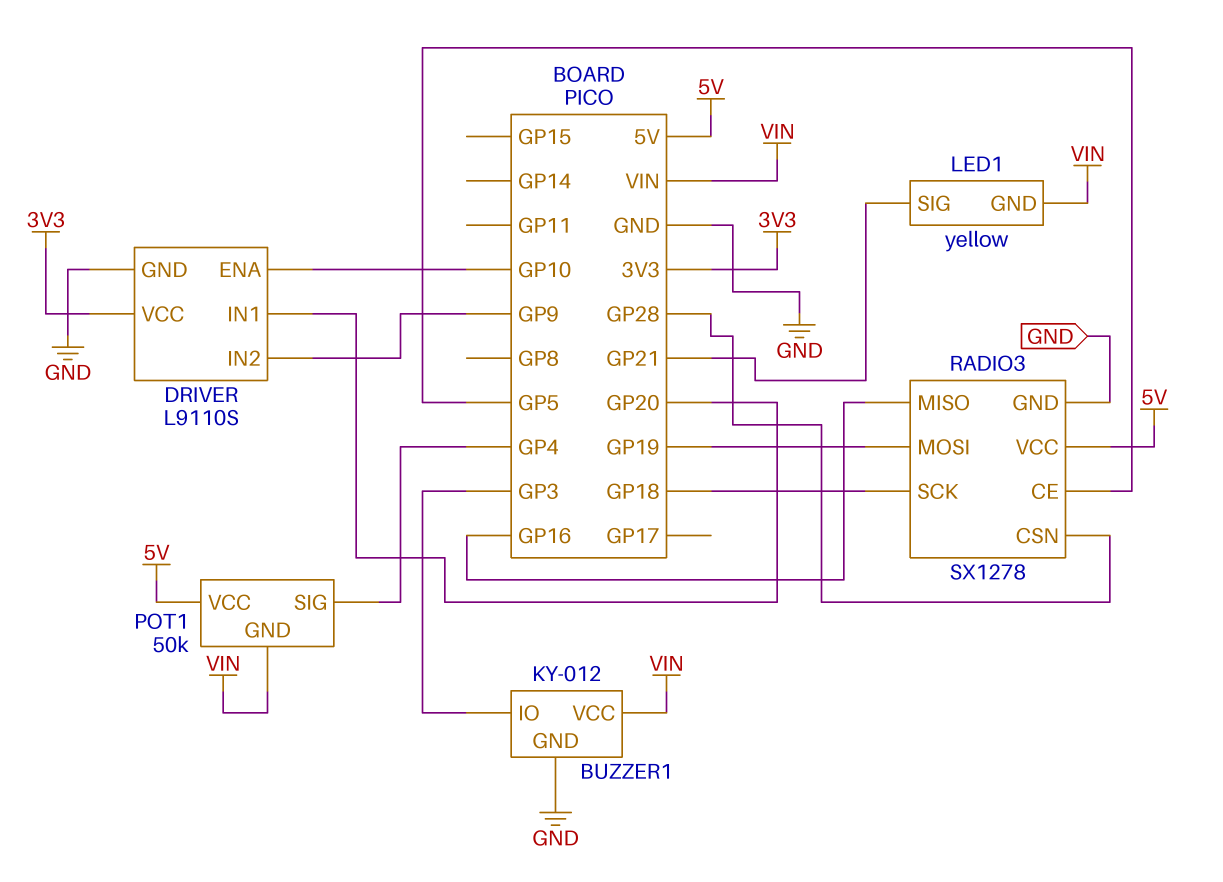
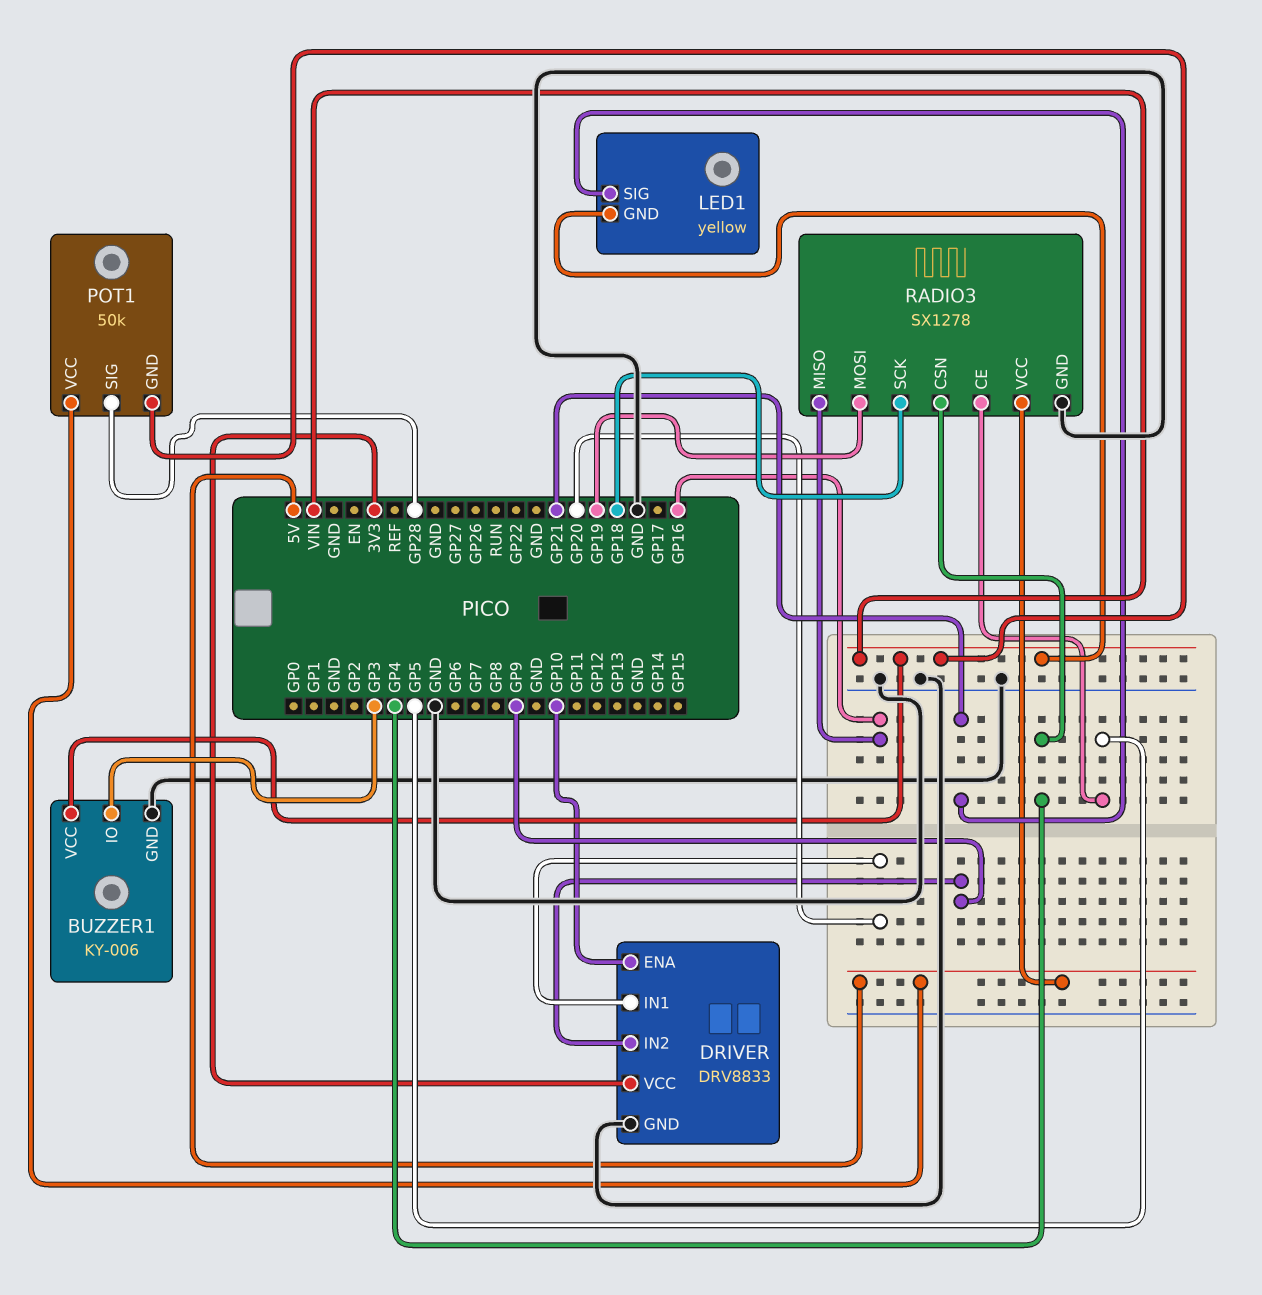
BUZZER1: KY-012 -> KY-006
DRIVER: L9110S -> DRV8833
POT1 pin SIG: GP4 -> GP28
RADIO3 pin CSN: GP28 -> GP4

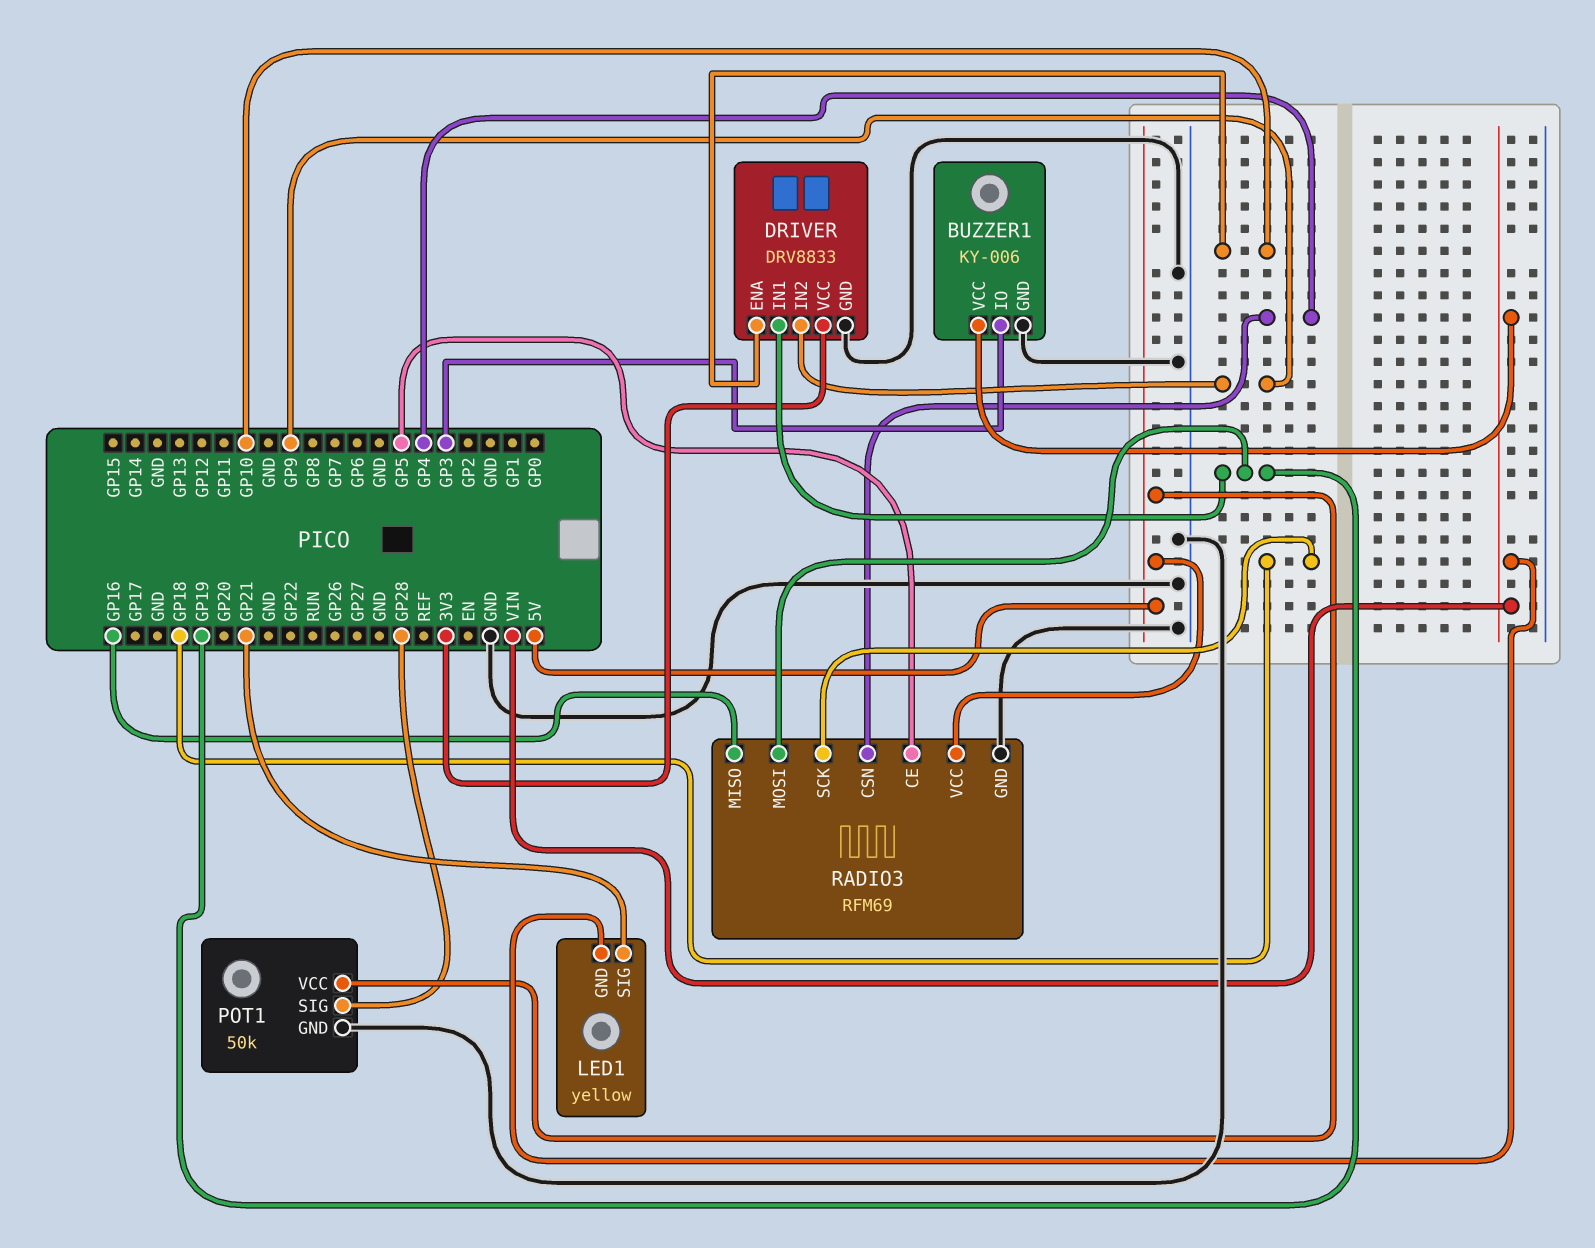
DRIVER pin IN1: GP20 -> GP19
POT1 pin GND: VIN -> GND
RADIO3: SX1278 -> RFM69

